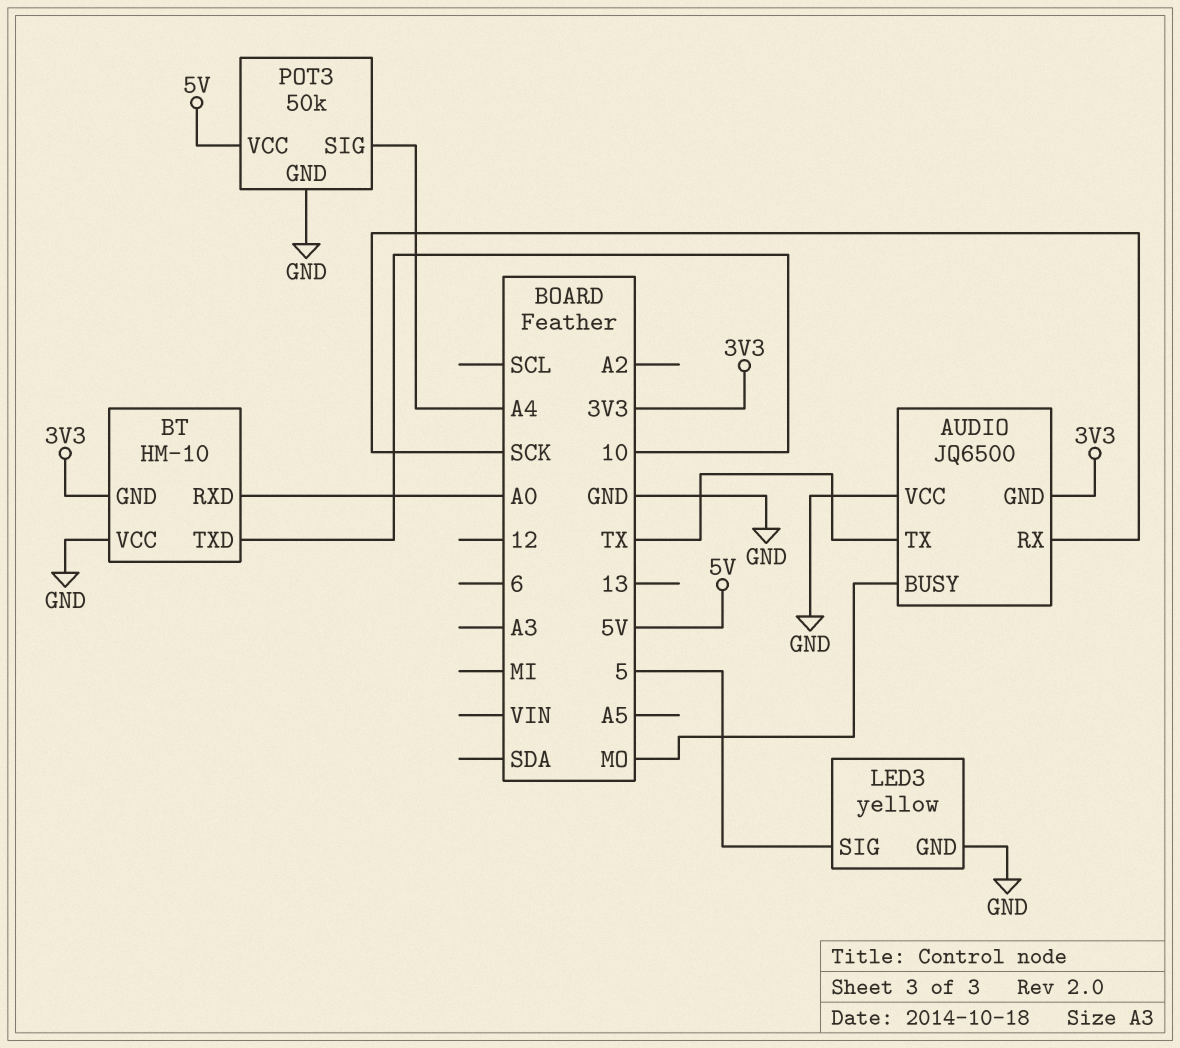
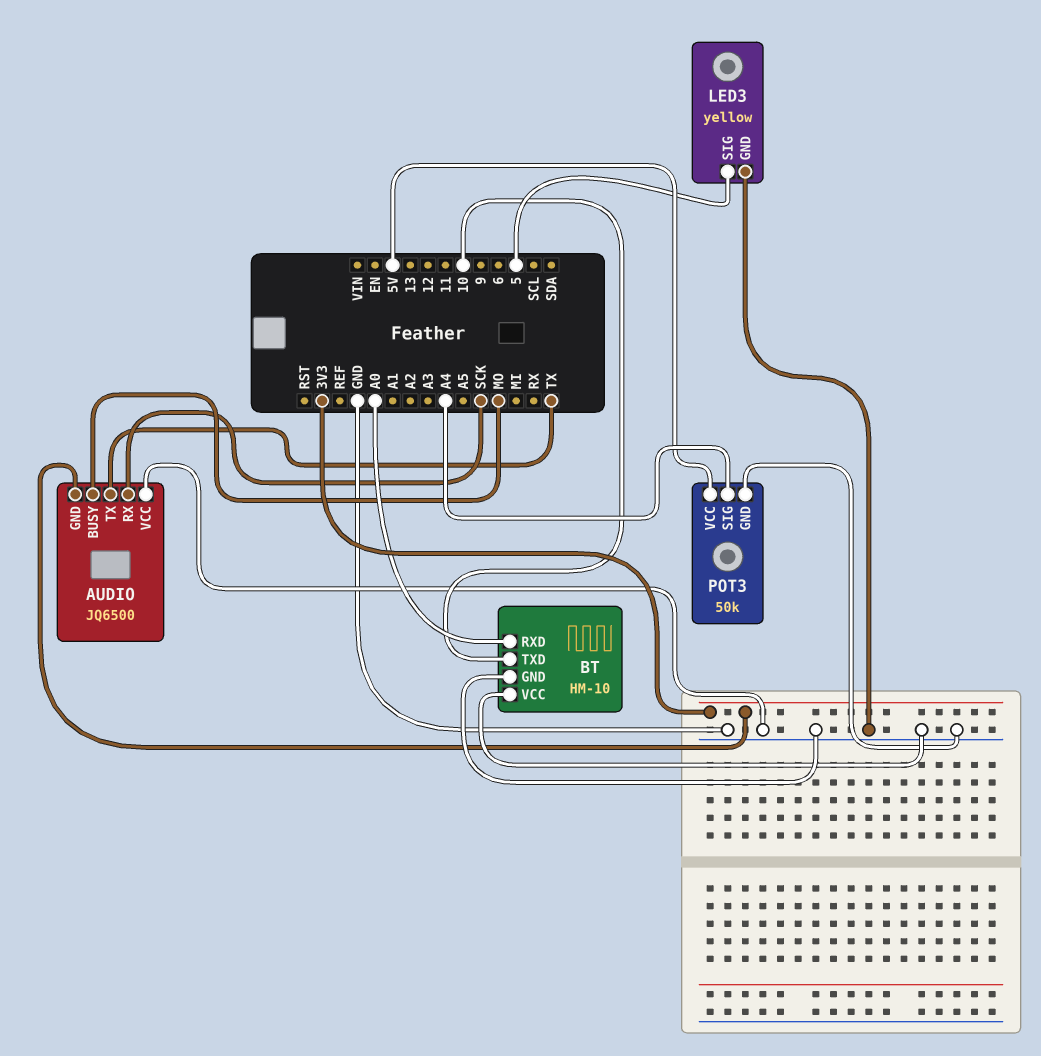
BT pin GND: 3V3 -> GND

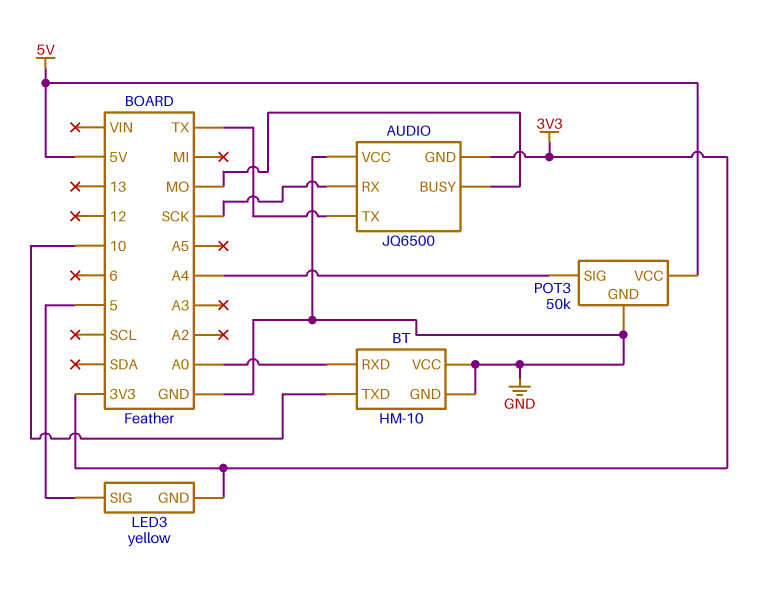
LED3 pin GND: GND -> 3V3

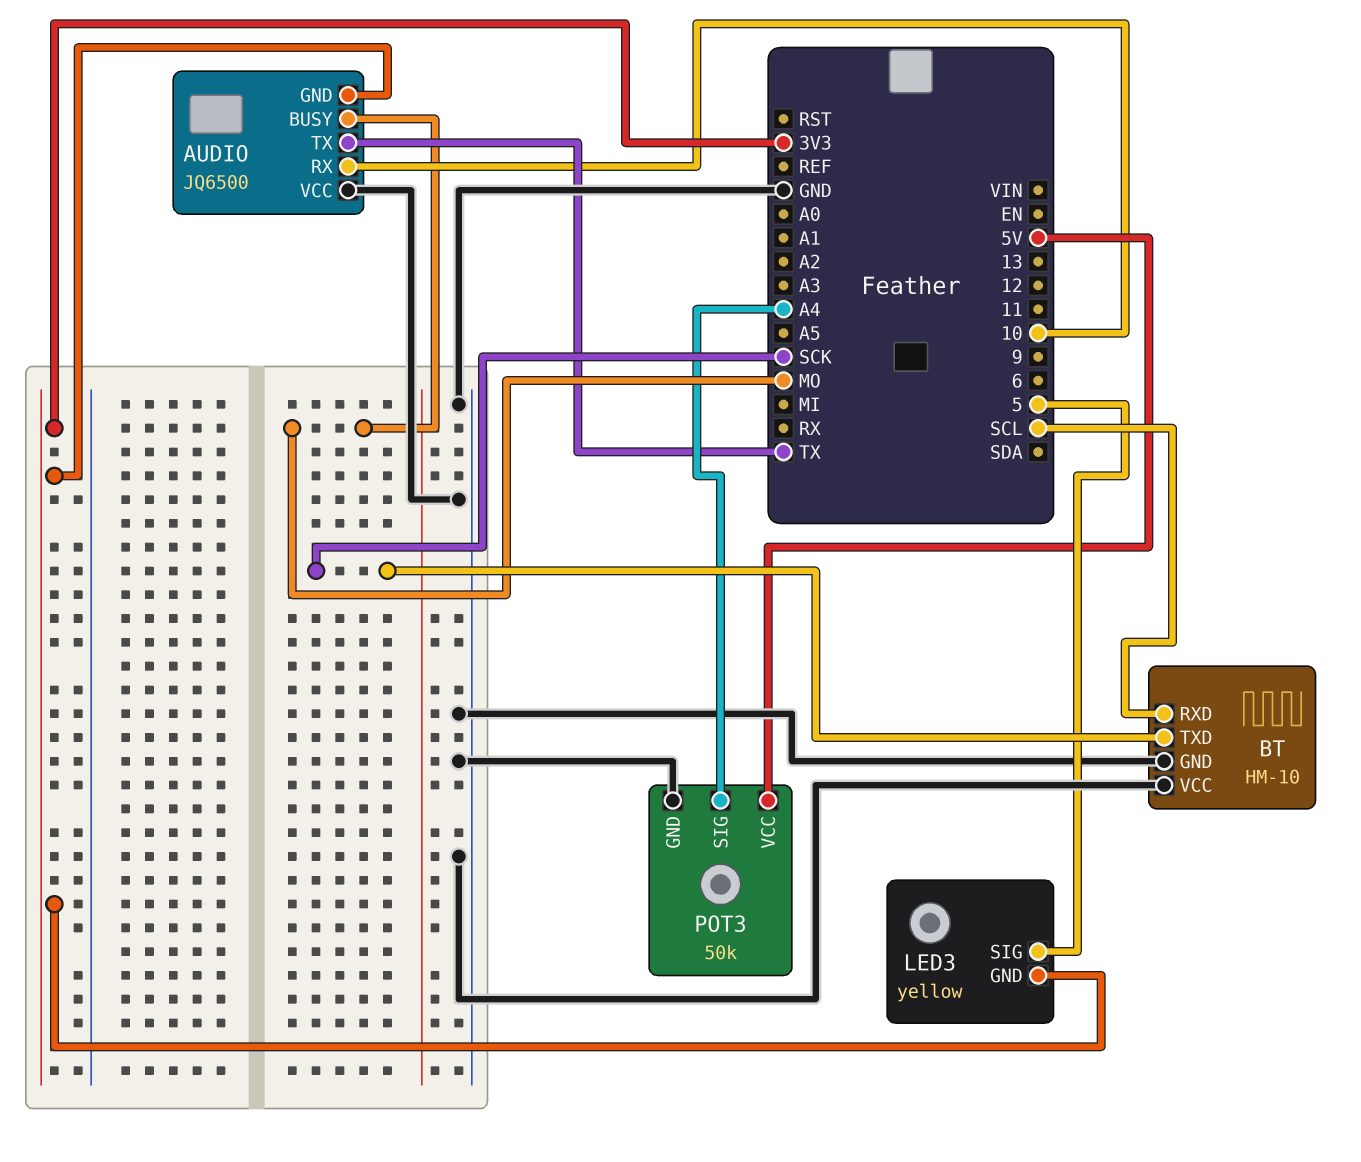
AUDIO pin RX: SCK -> 10
BT pin RXD: A0 -> SCL
BT pin TXD: 10 -> SCK

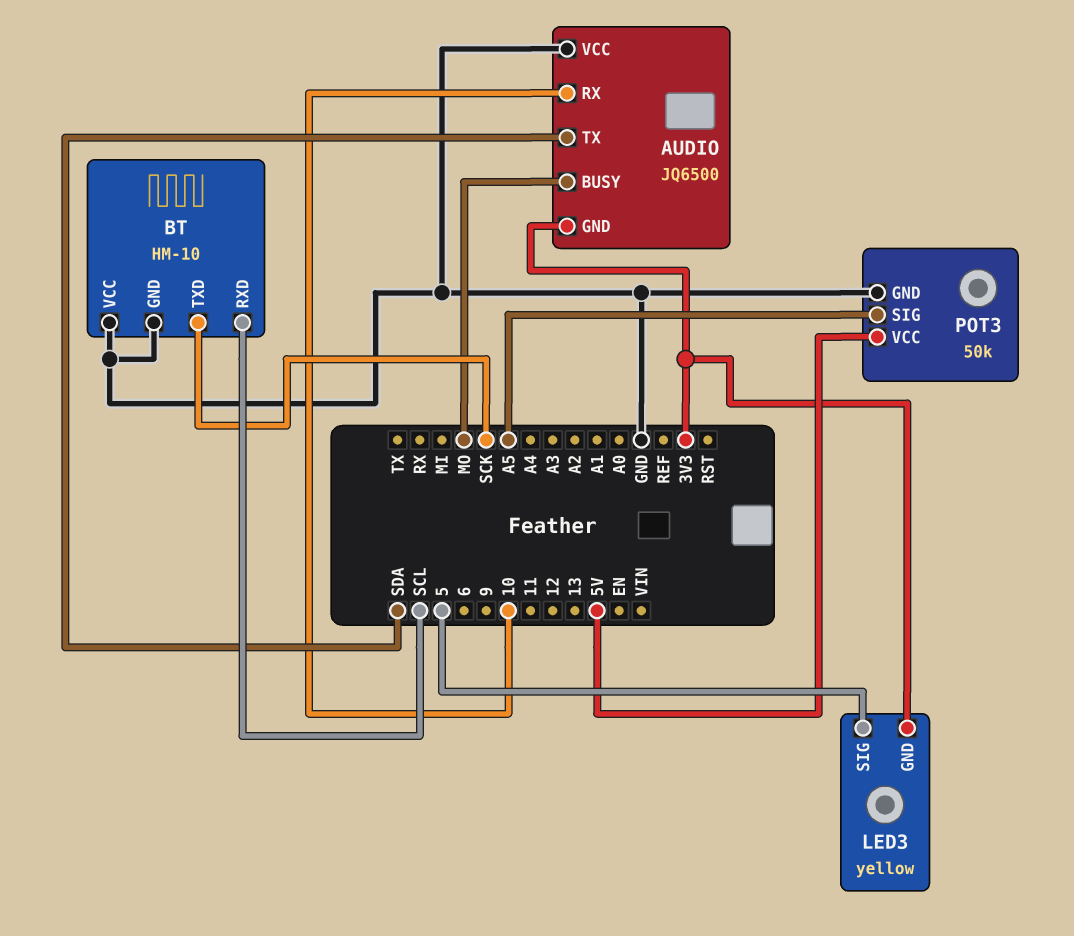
AUDIO pin TX: TX -> SDA
POT3 pin SIG: A4 -> A5

